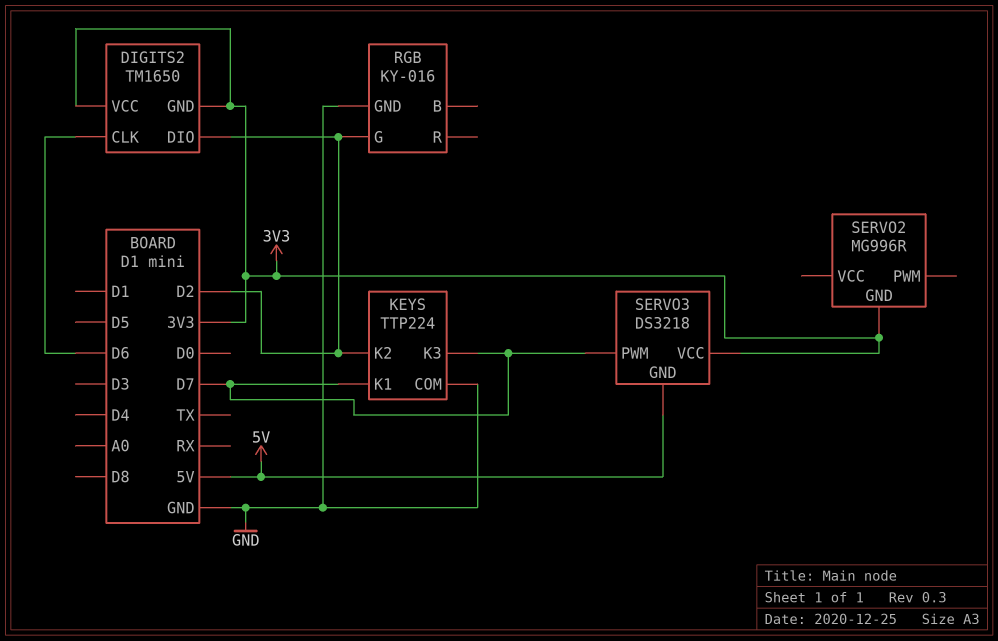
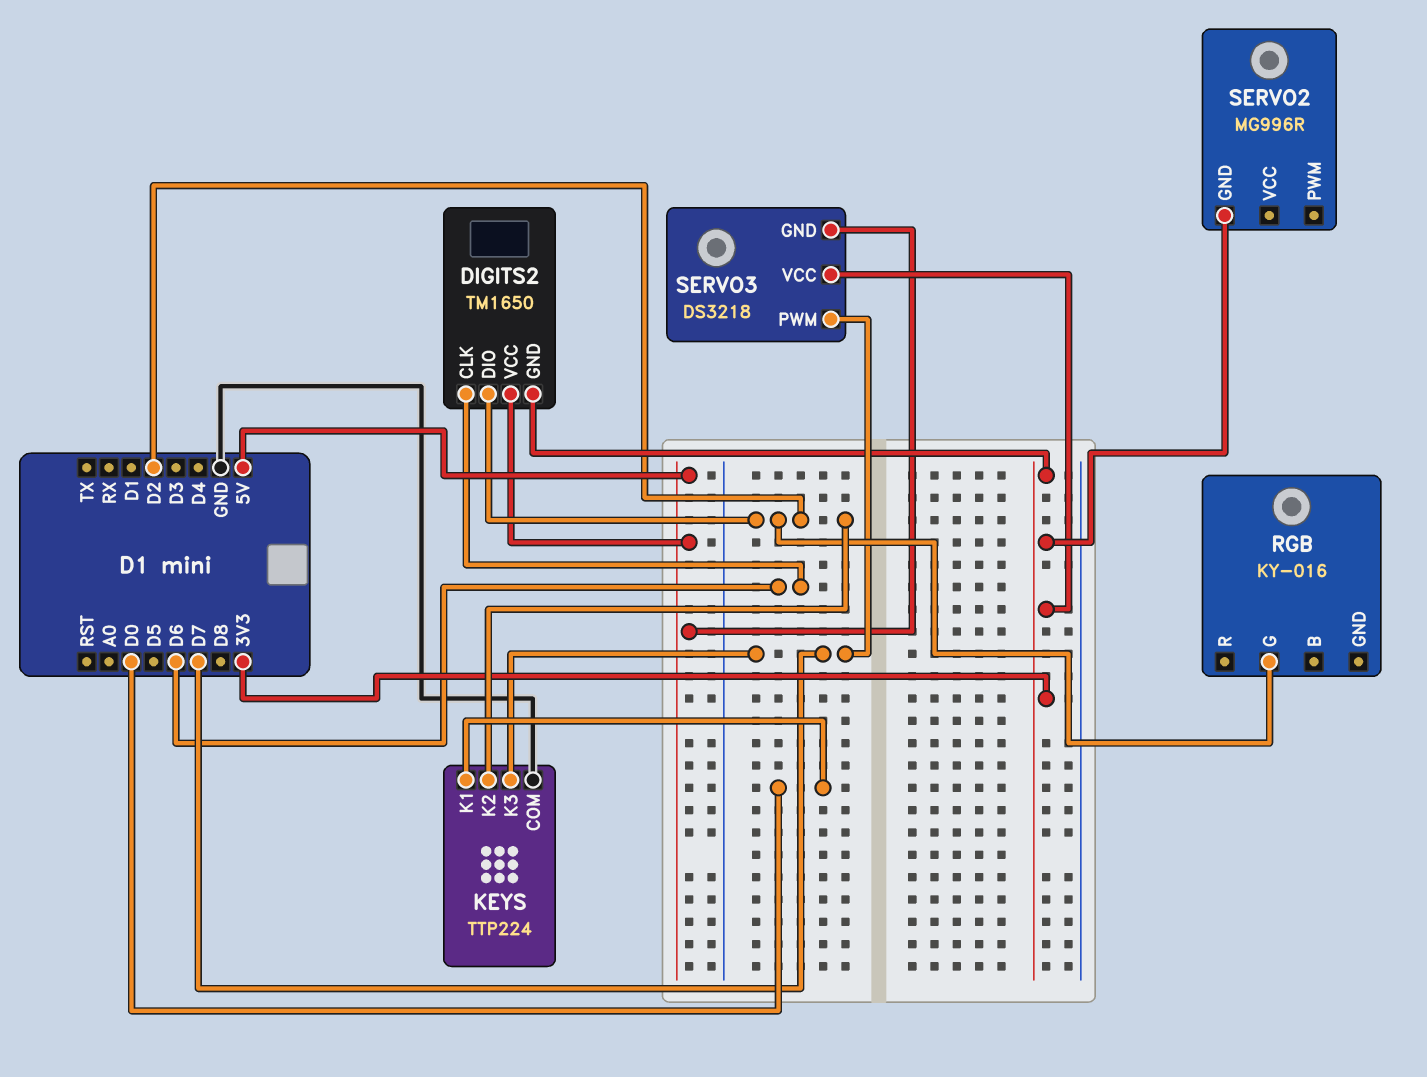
DIGITS2 pin VCC: 3V3 -> 5V
KEYS pin K1: D7 -> D0
RGB pin GND: GND -> none

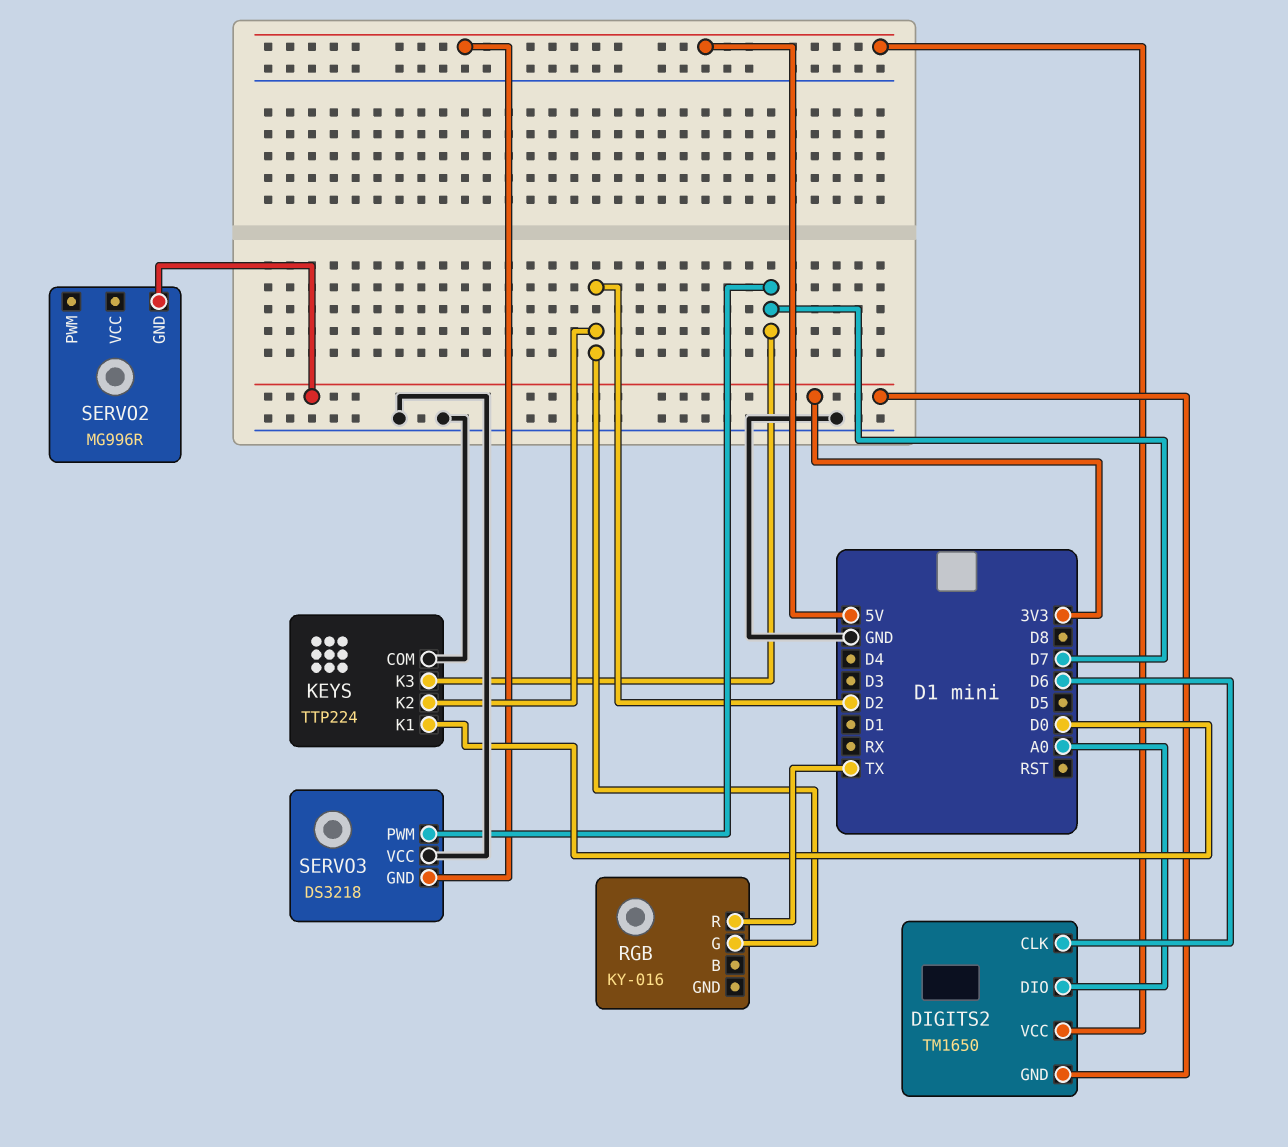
DIGITS2 pin DIO: D2 -> A0
RGB pin R: none -> TX
SERVO3 pin VCC: 3V3 -> GND

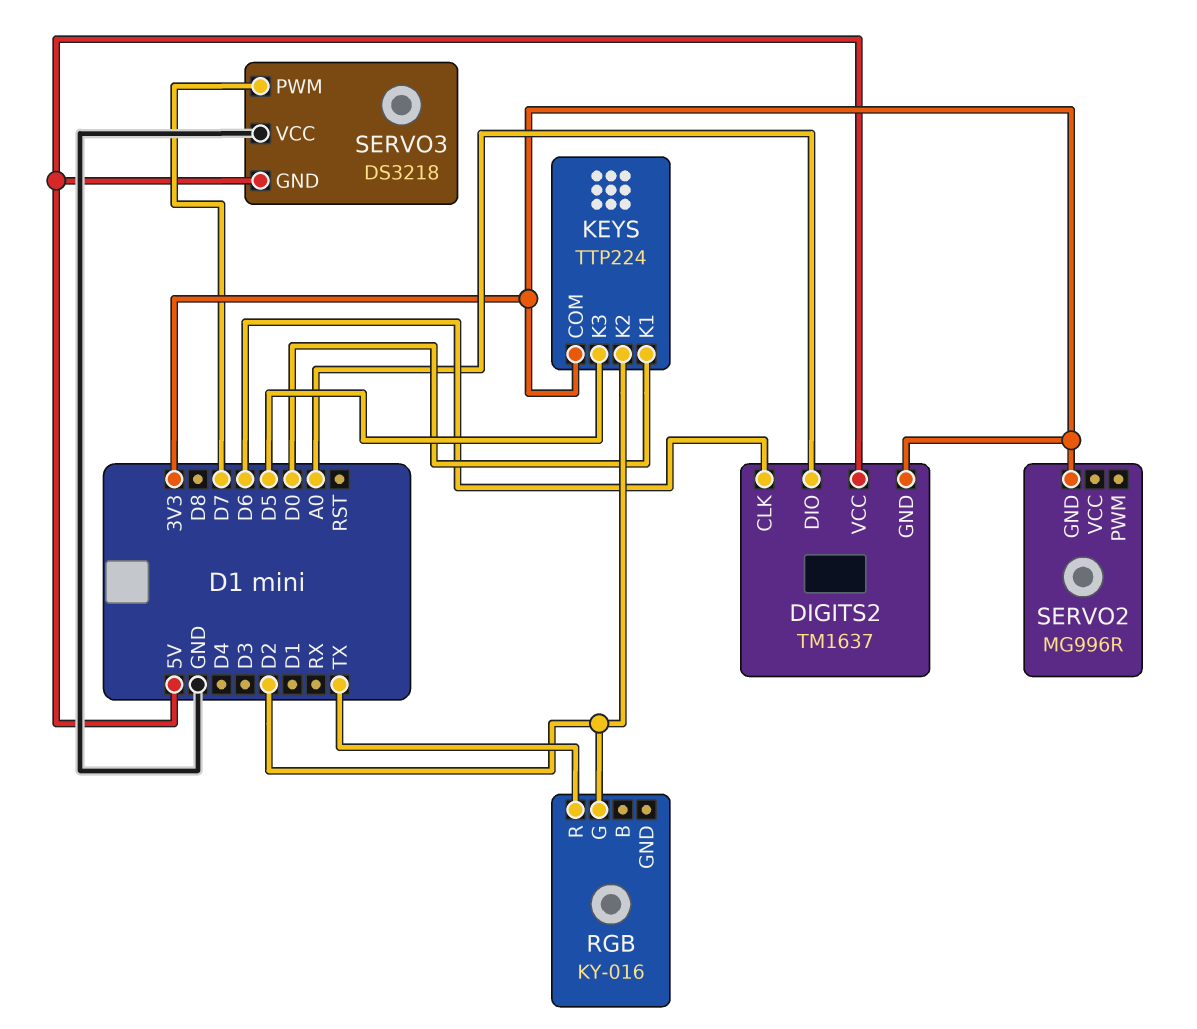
DIGITS2: TM1650 -> TM1637
KEYS pin COM: GND -> 3V3
KEYS pin K3: D7 -> D5

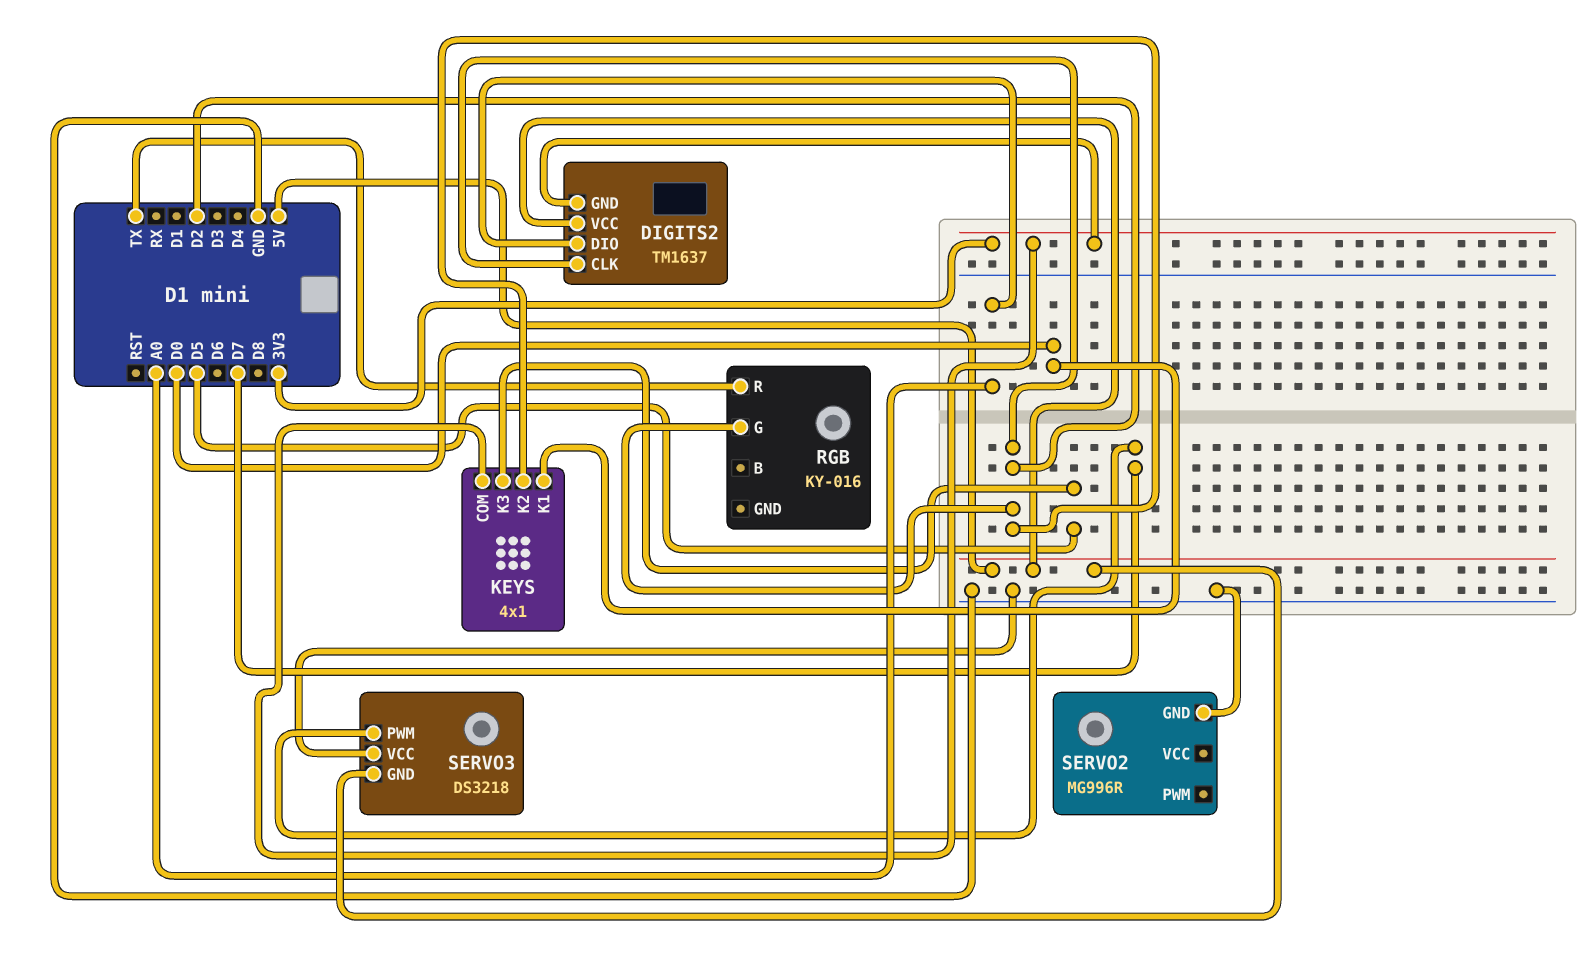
DIGITS2 pin CLK: D6 -> D2
KEYS: TTP224 -> 4x1
SERVO2 pin GND: 3V3 -> GND

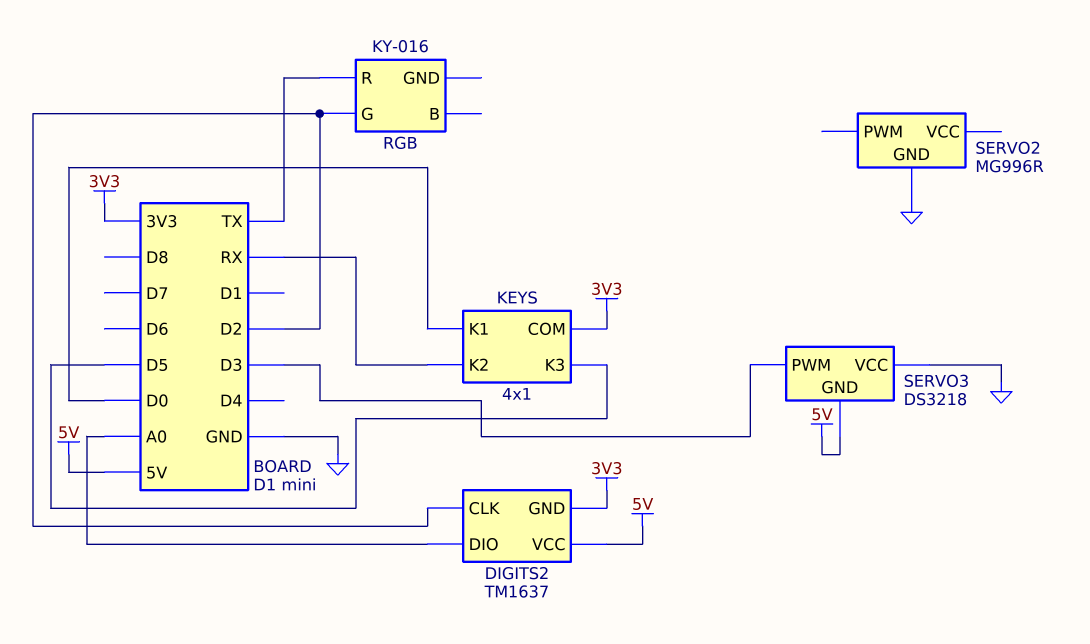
KEYS pin K2: D2 -> RX
SERVO3 pin PWM: D7 -> D3

